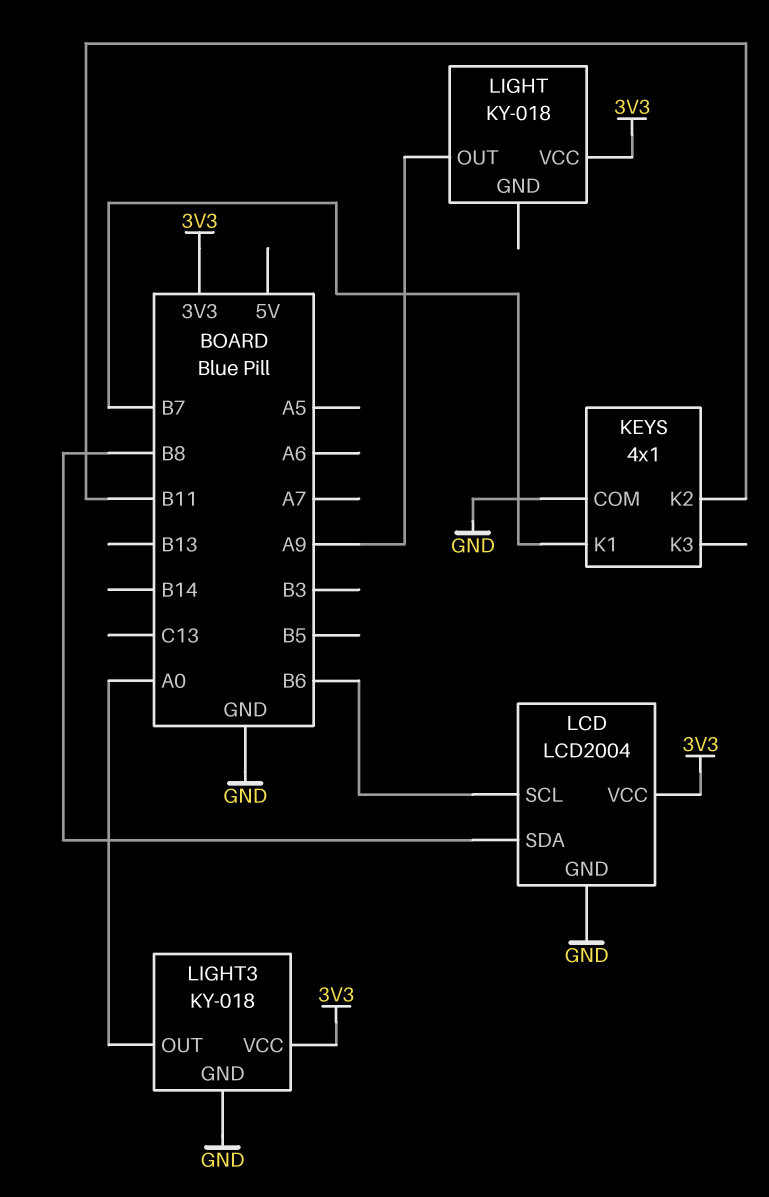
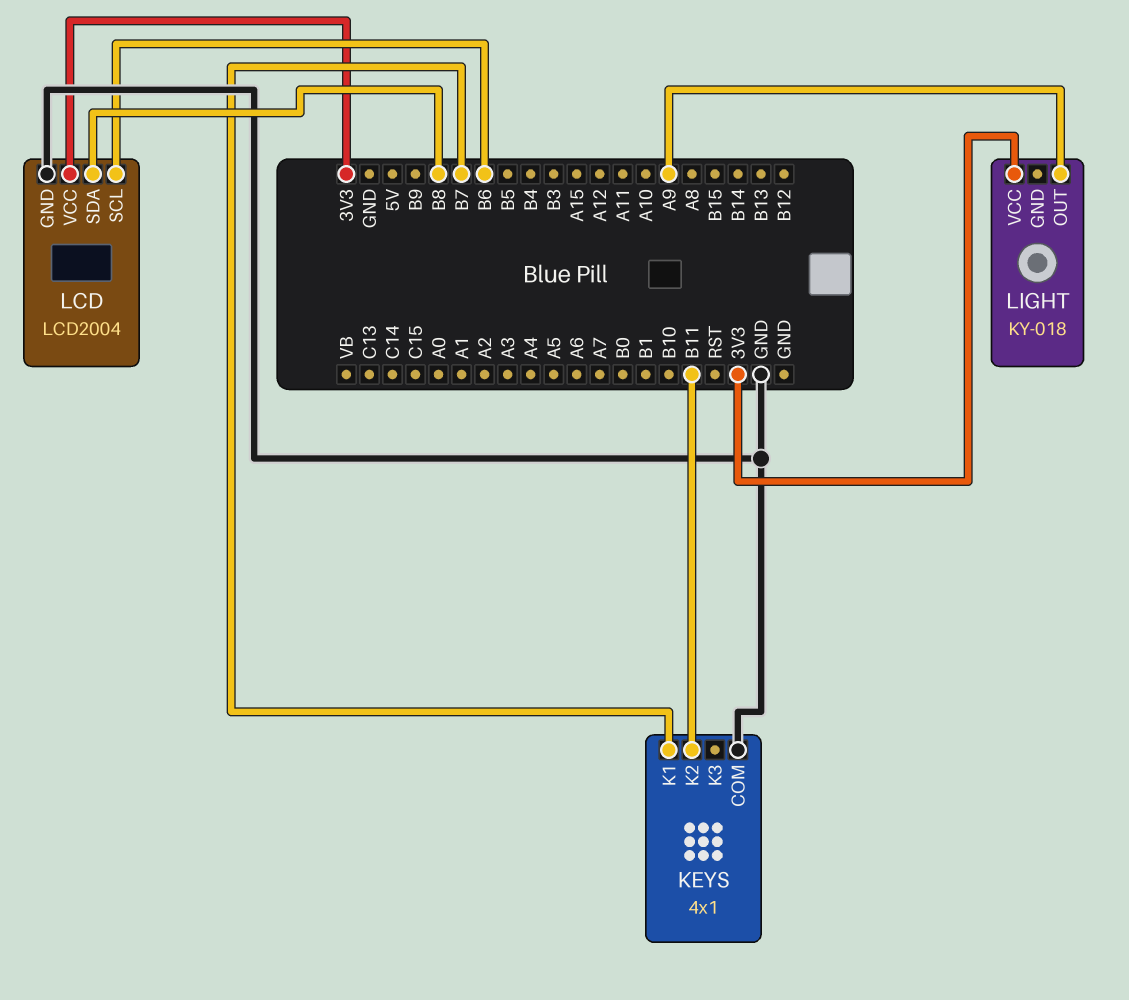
LIGHT3: KY-018 -> none
LIGHT3 pin GND: GND -> none
LIGHT3 pin OUT: A0 -> none
LIGHT3 pin VCC: 3V3 -> none

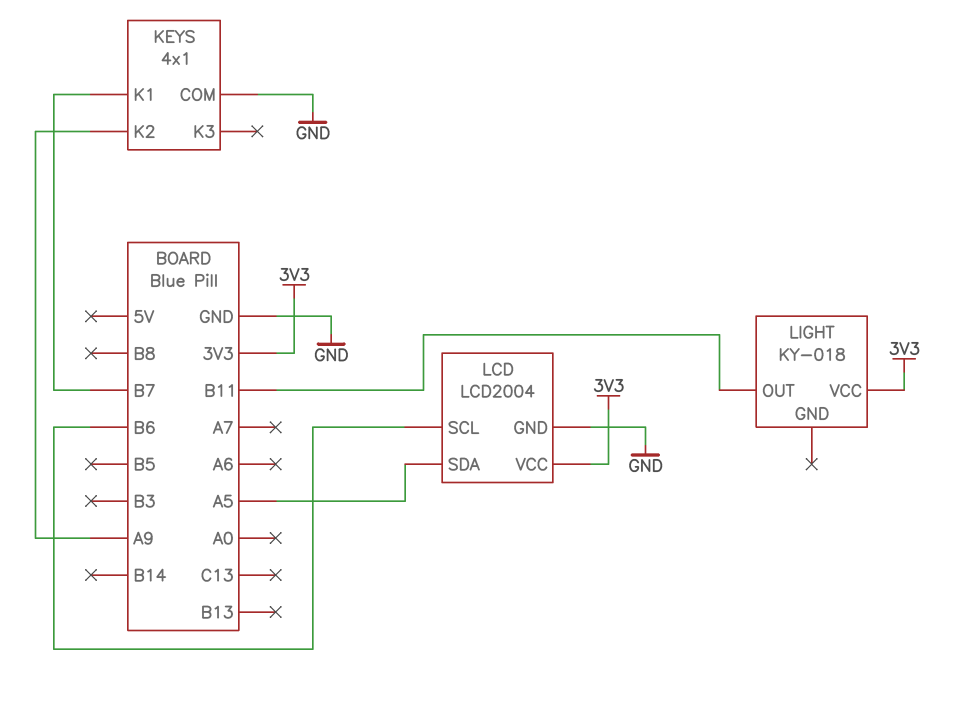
KEYS pin K2: B11 -> A9
LCD pin SDA: B8 -> A5
LIGHT pin OUT: A9 -> B11

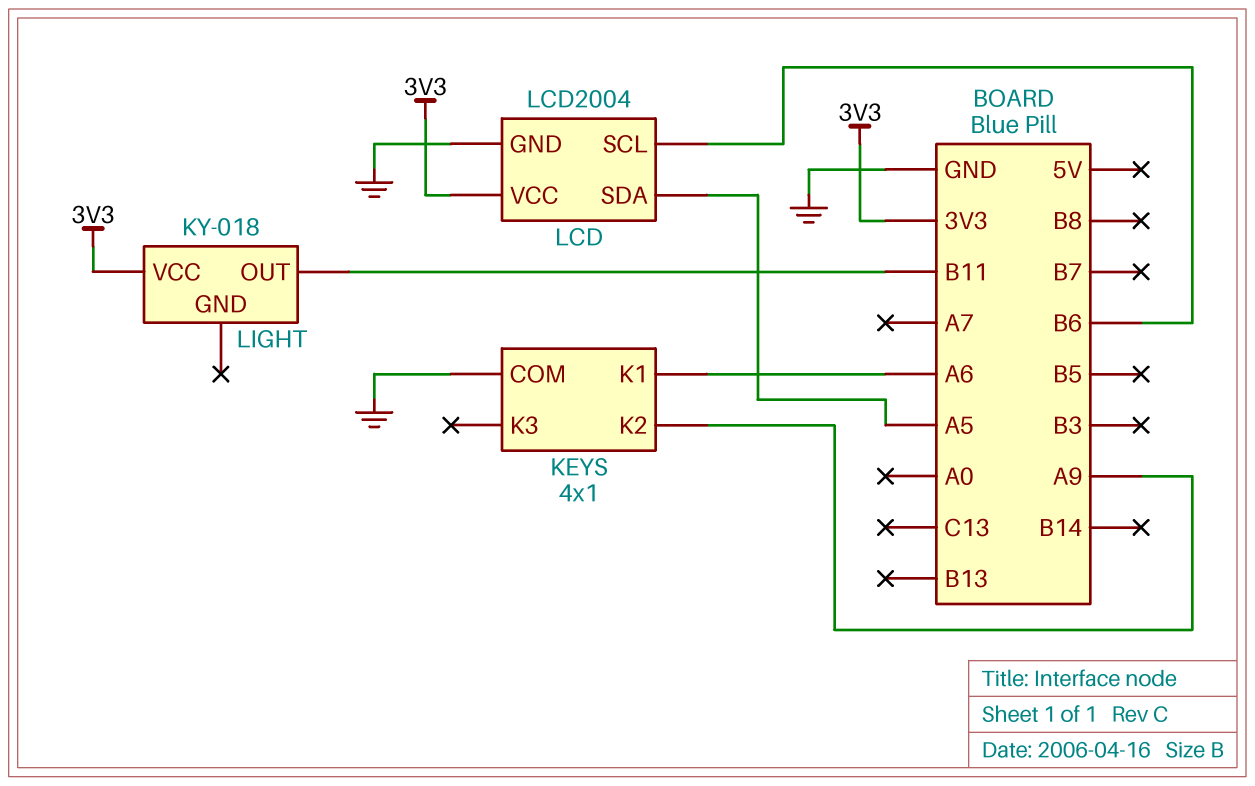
KEYS pin K1: B7 -> A6

